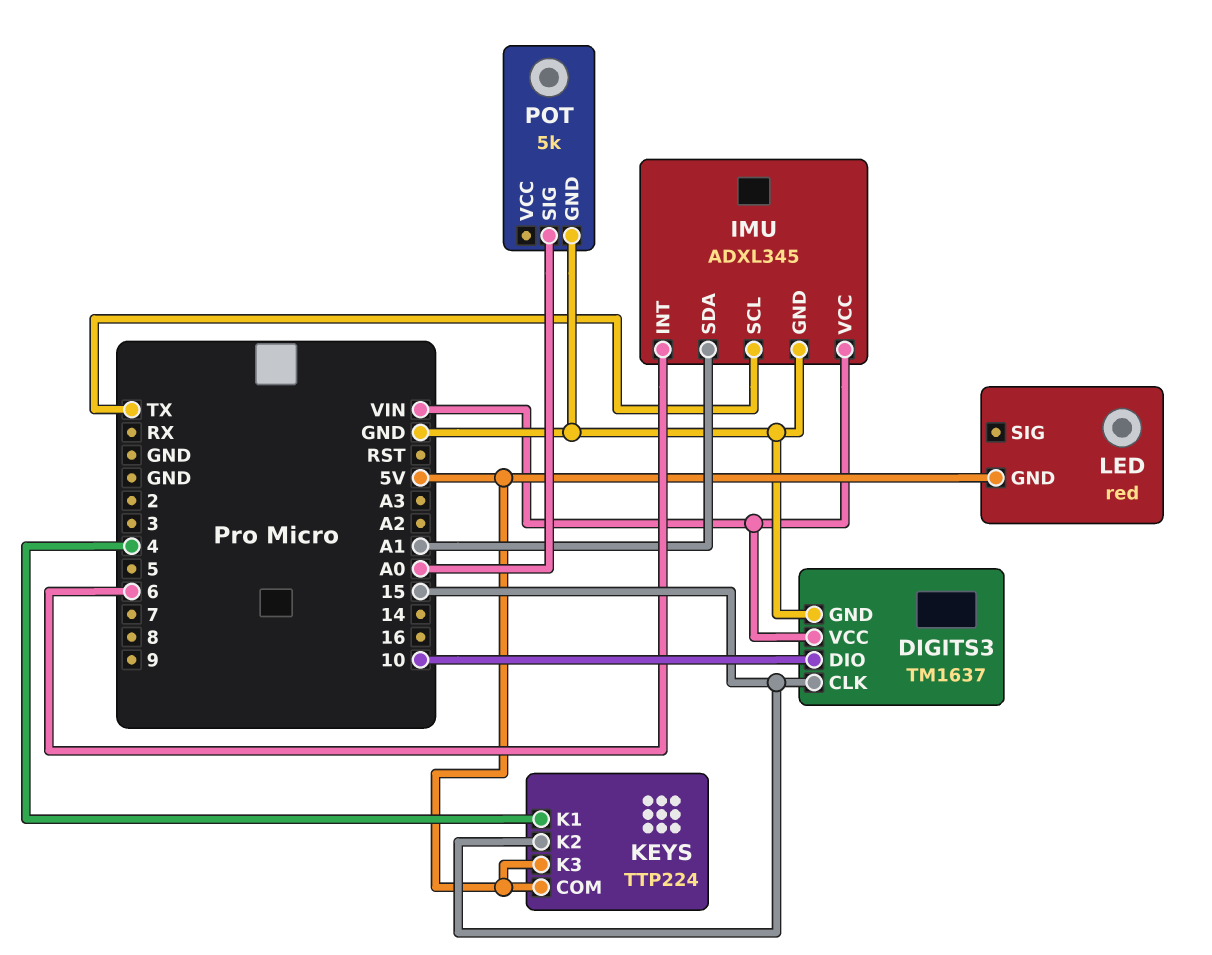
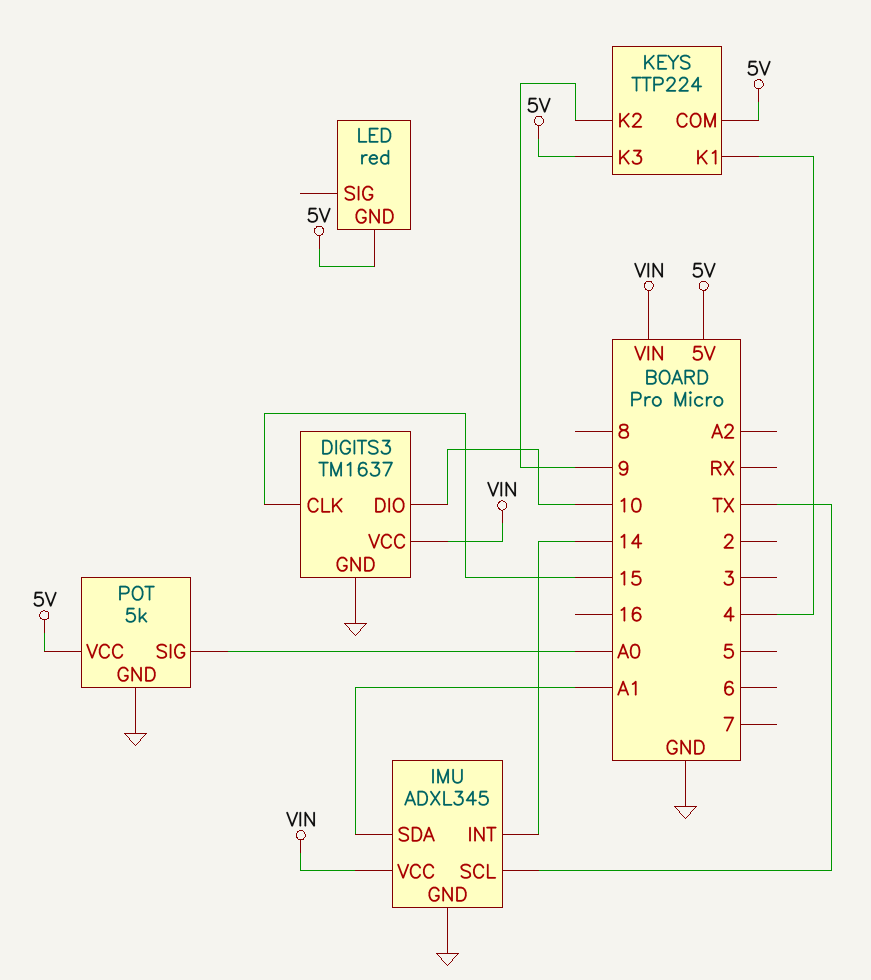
IMU pin INT: 6 -> 14
KEYS pin K2: 15 -> 9
POT pin VCC: none -> 5V

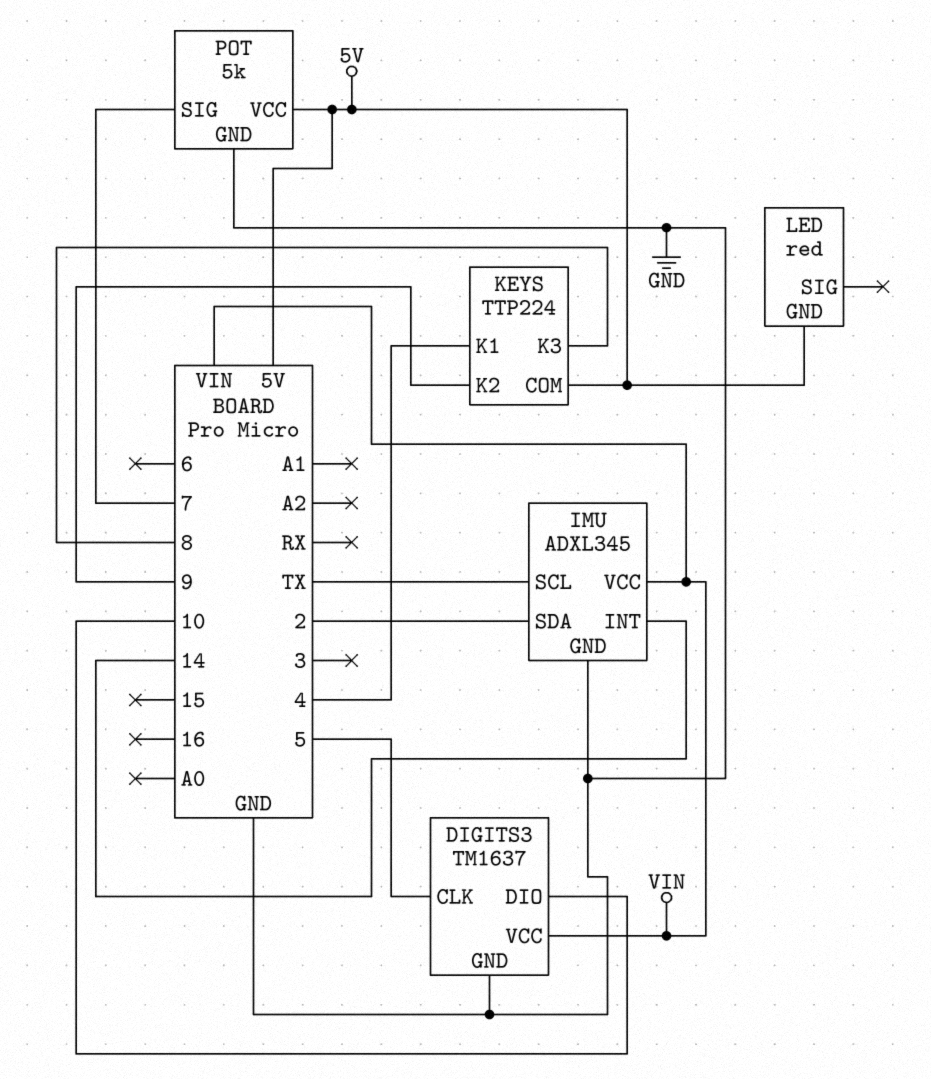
DIGITS3 pin CLK: 15 -> 5
IMU pin SDA: A1 -> 2
KEYS pin K3: 5V -> 8
POT pin SIG: A0 -> 7

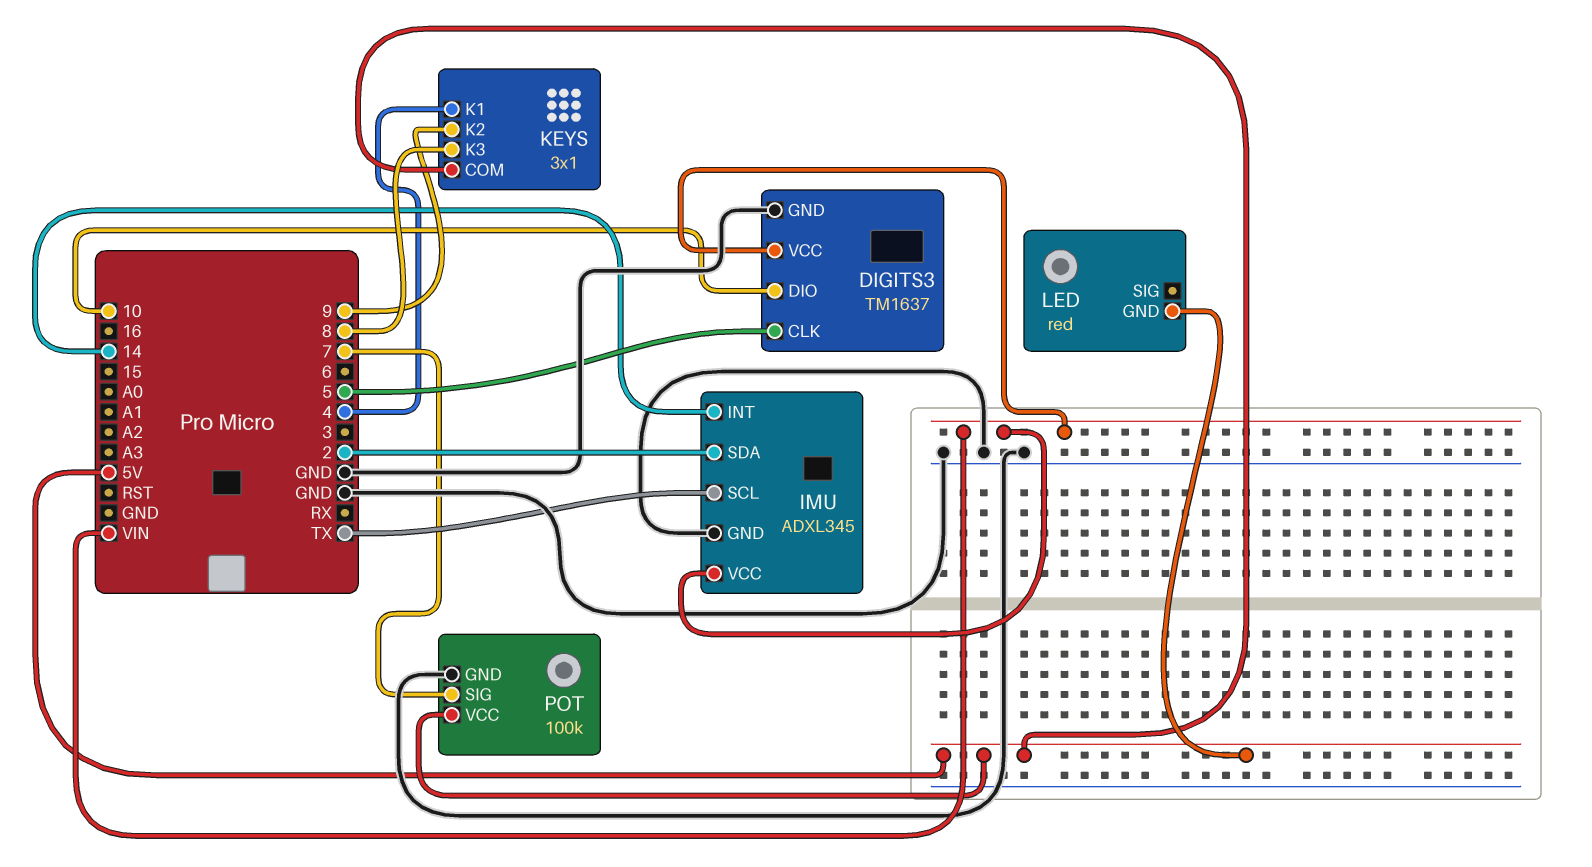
KEYS: TTP224 -> 3x1
POT: 5k -> 100k

